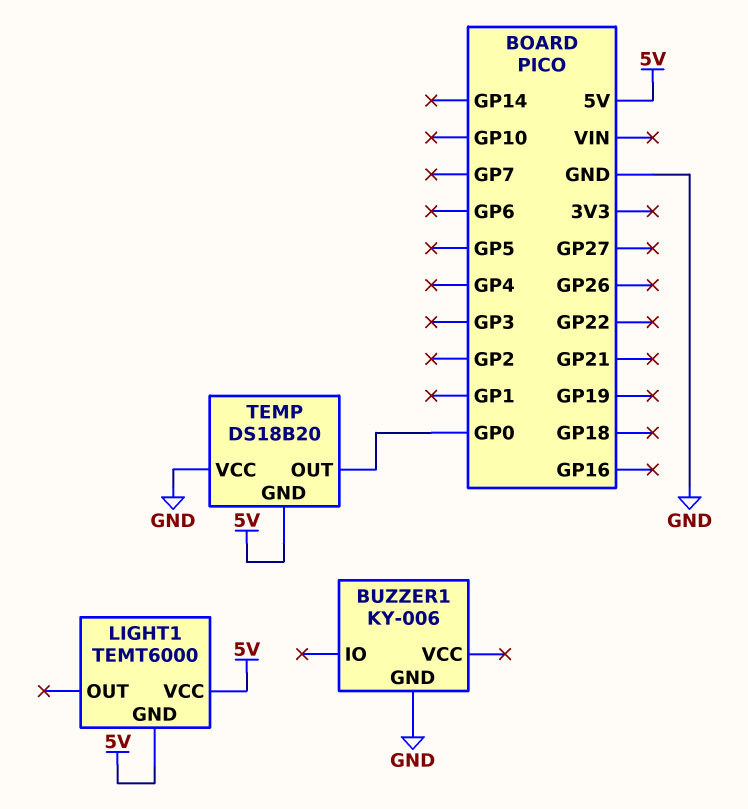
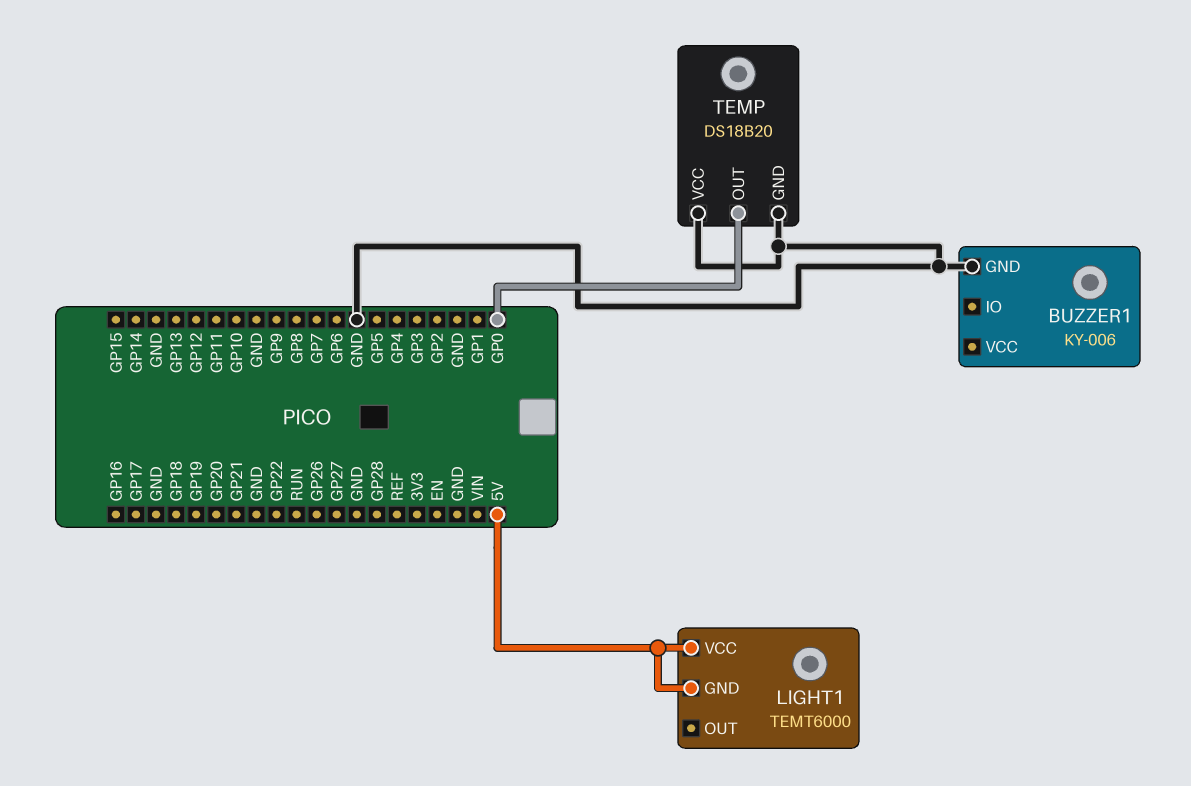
TEMP pin GND: 5V -> GND

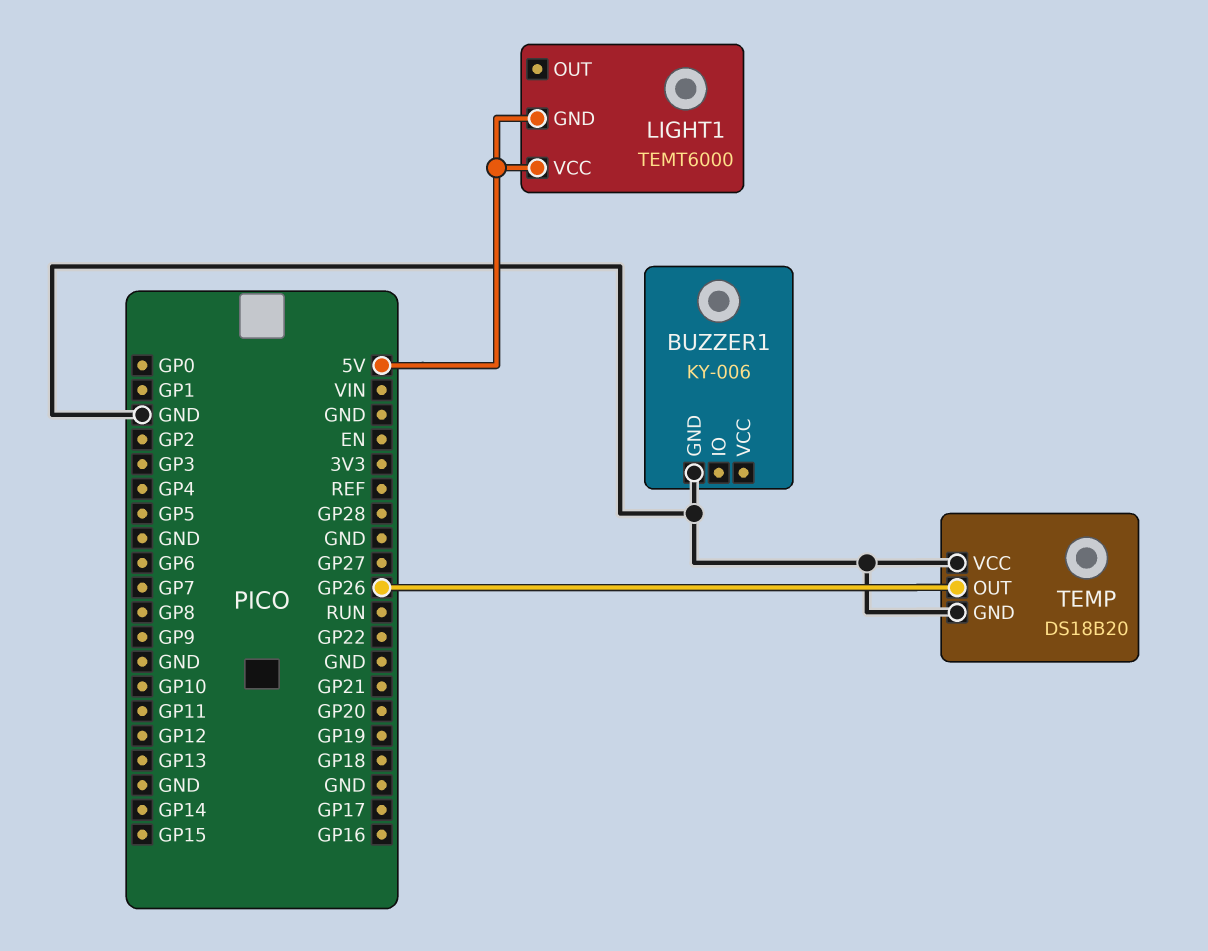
TEMP pin OUT: GP0 -> GP26

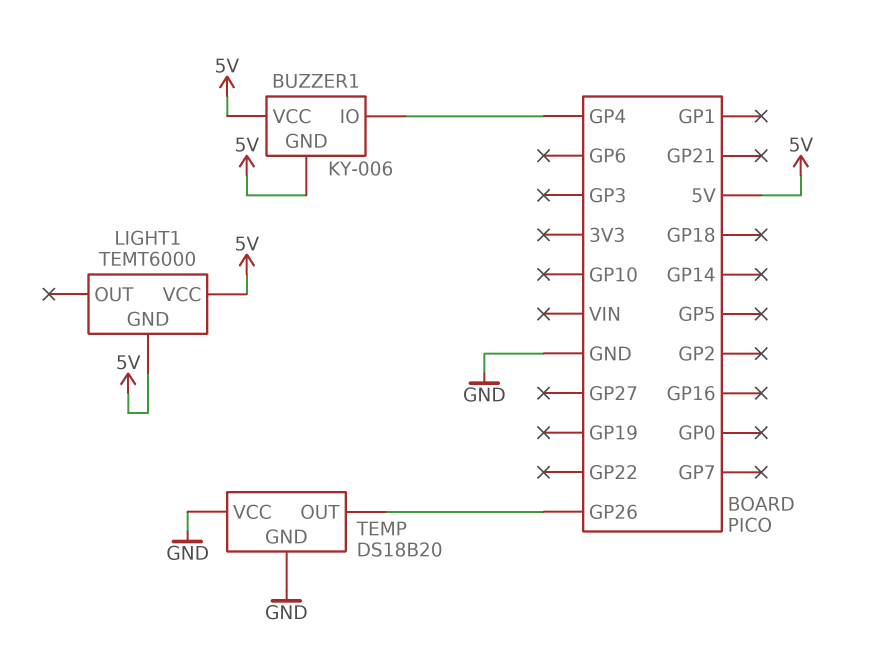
BUZZER1 pin GND: GND -> 5V
BUZZER1 pin IO: none -> GP4
BUZZER1 pin VCC: none -> 5V

